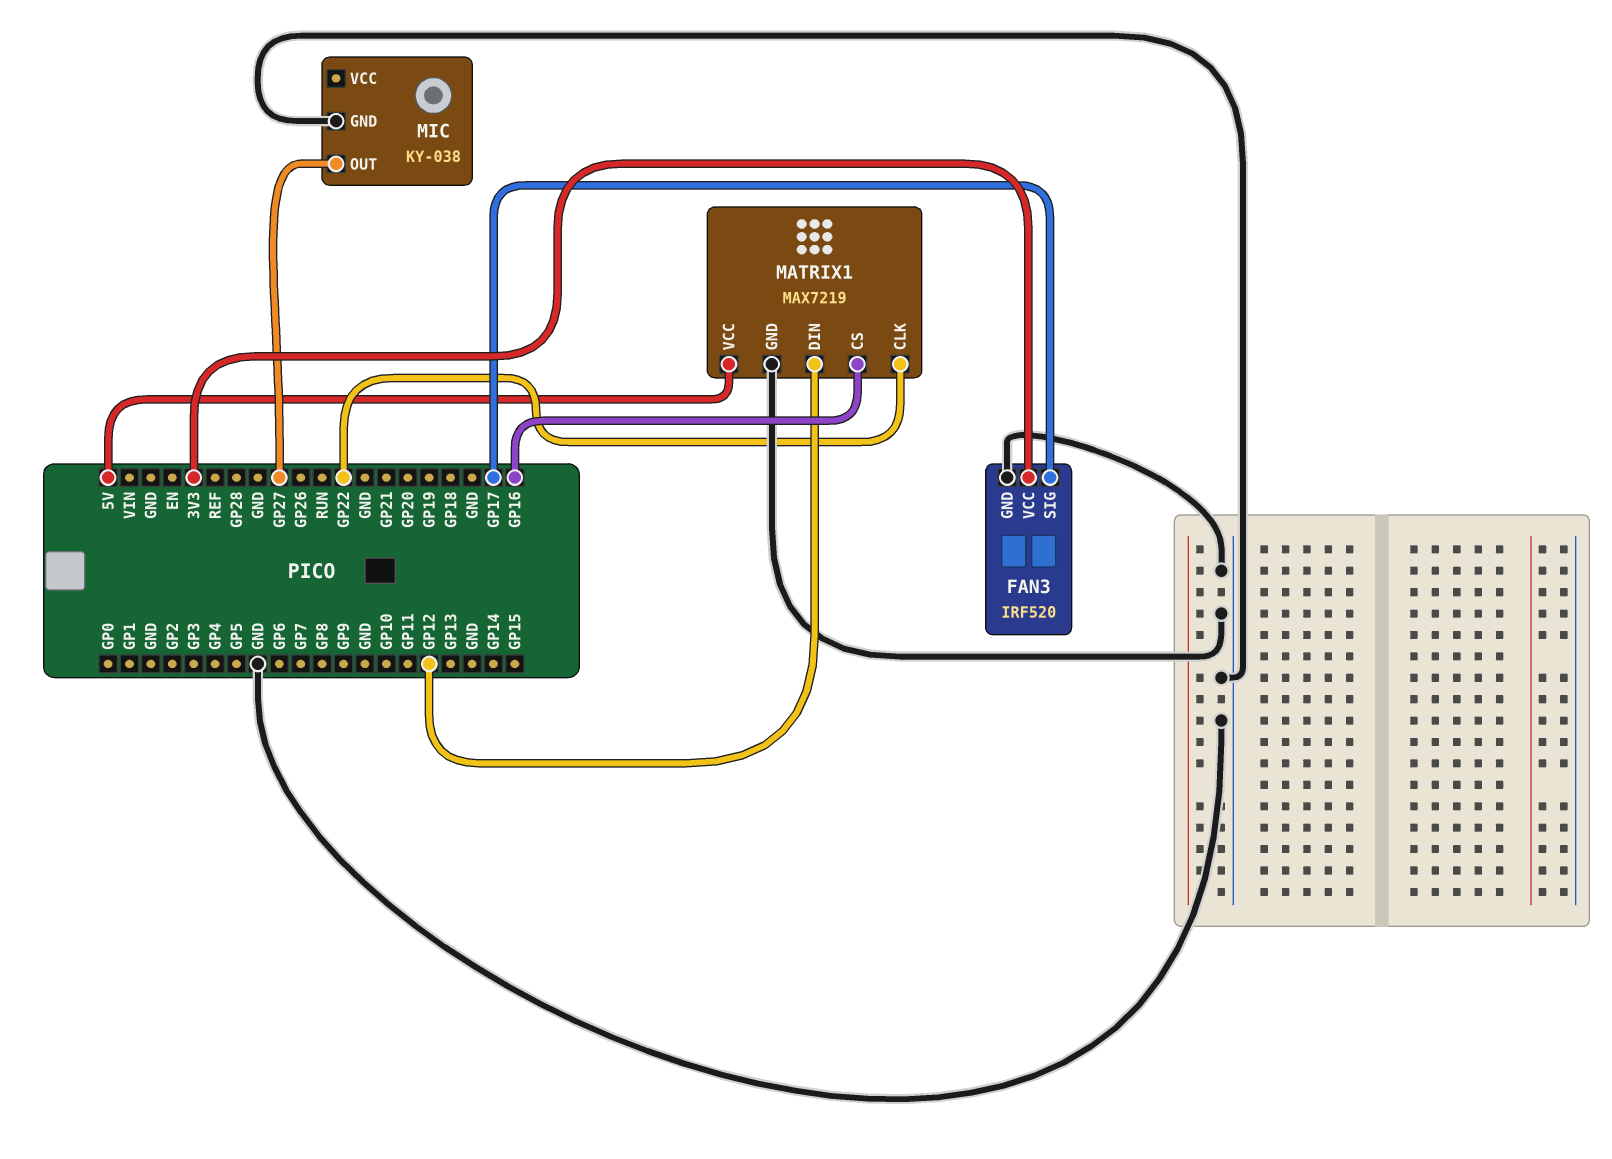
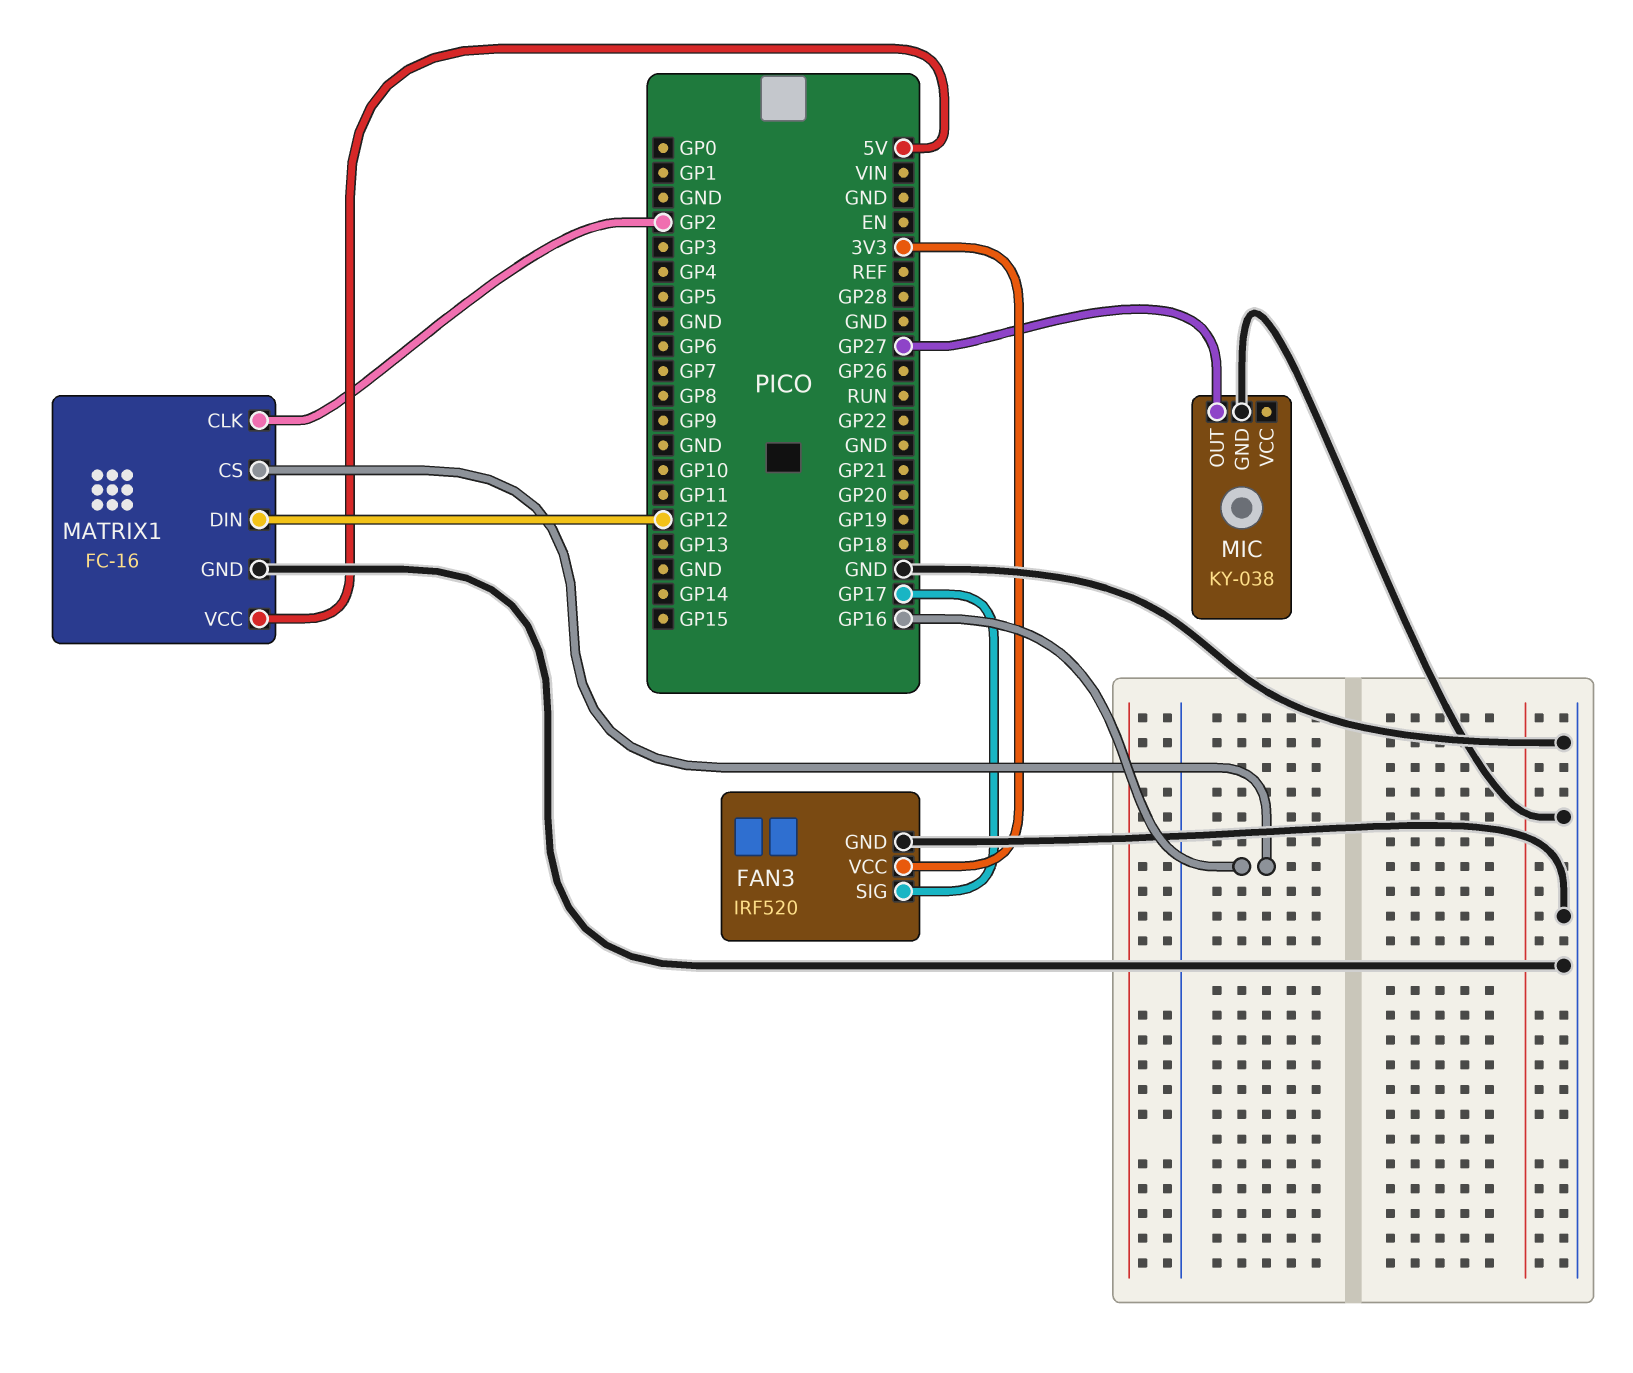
MATRIX1: MAX7219 -> FC-16
MATRIX1 pin CLK: GP22 -> GP2

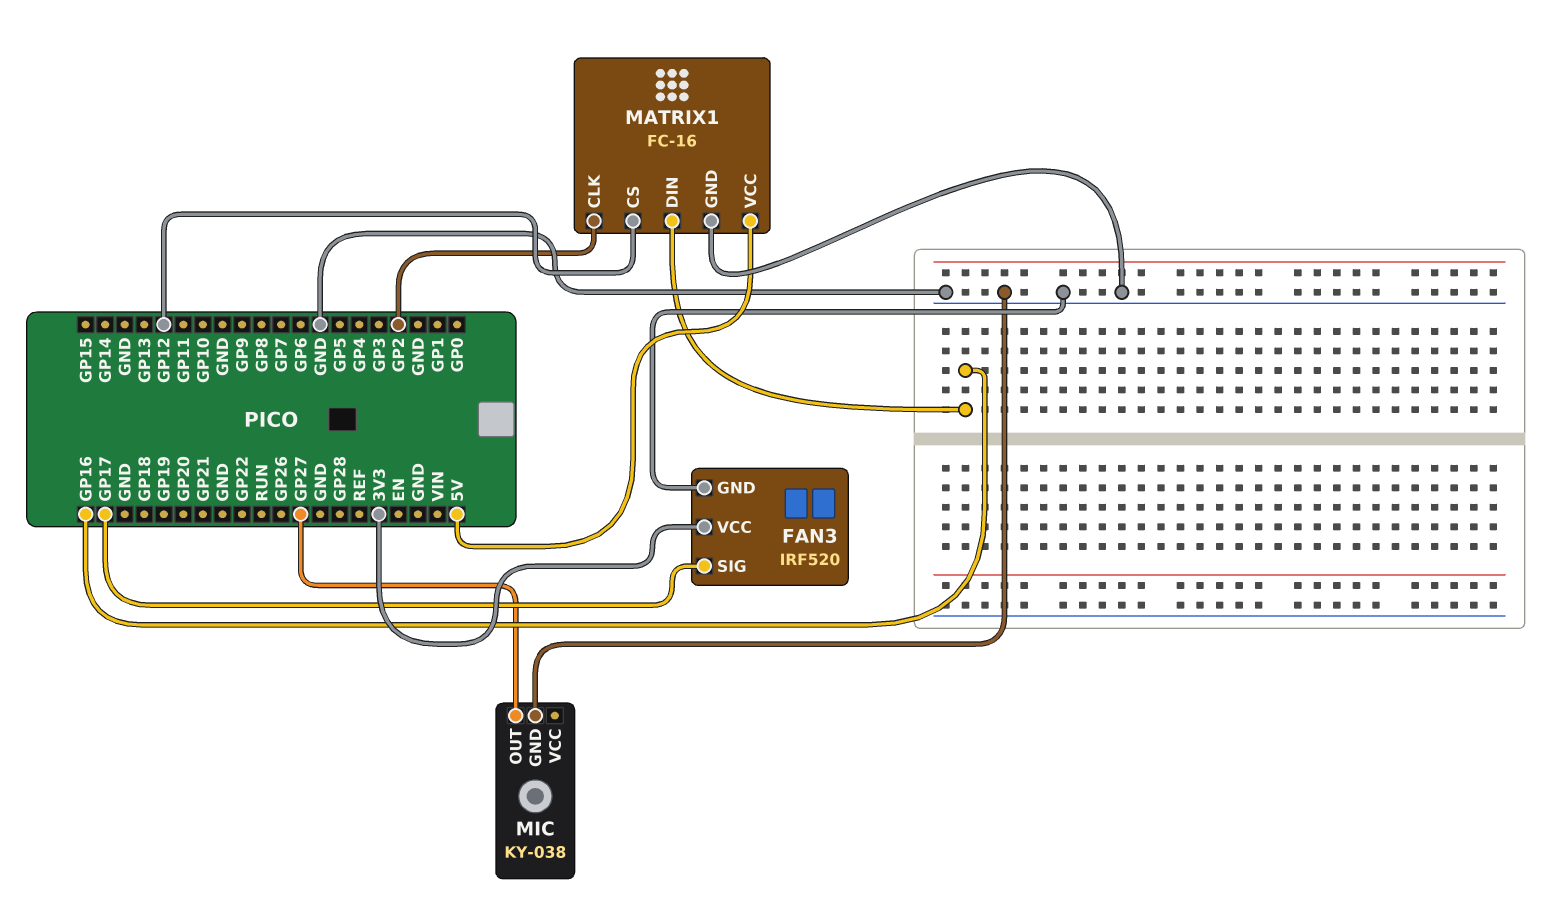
MATRIX1 pin CS: GP16 -> GP12
MATRIX1 pin DIN: GP12 -> GP16

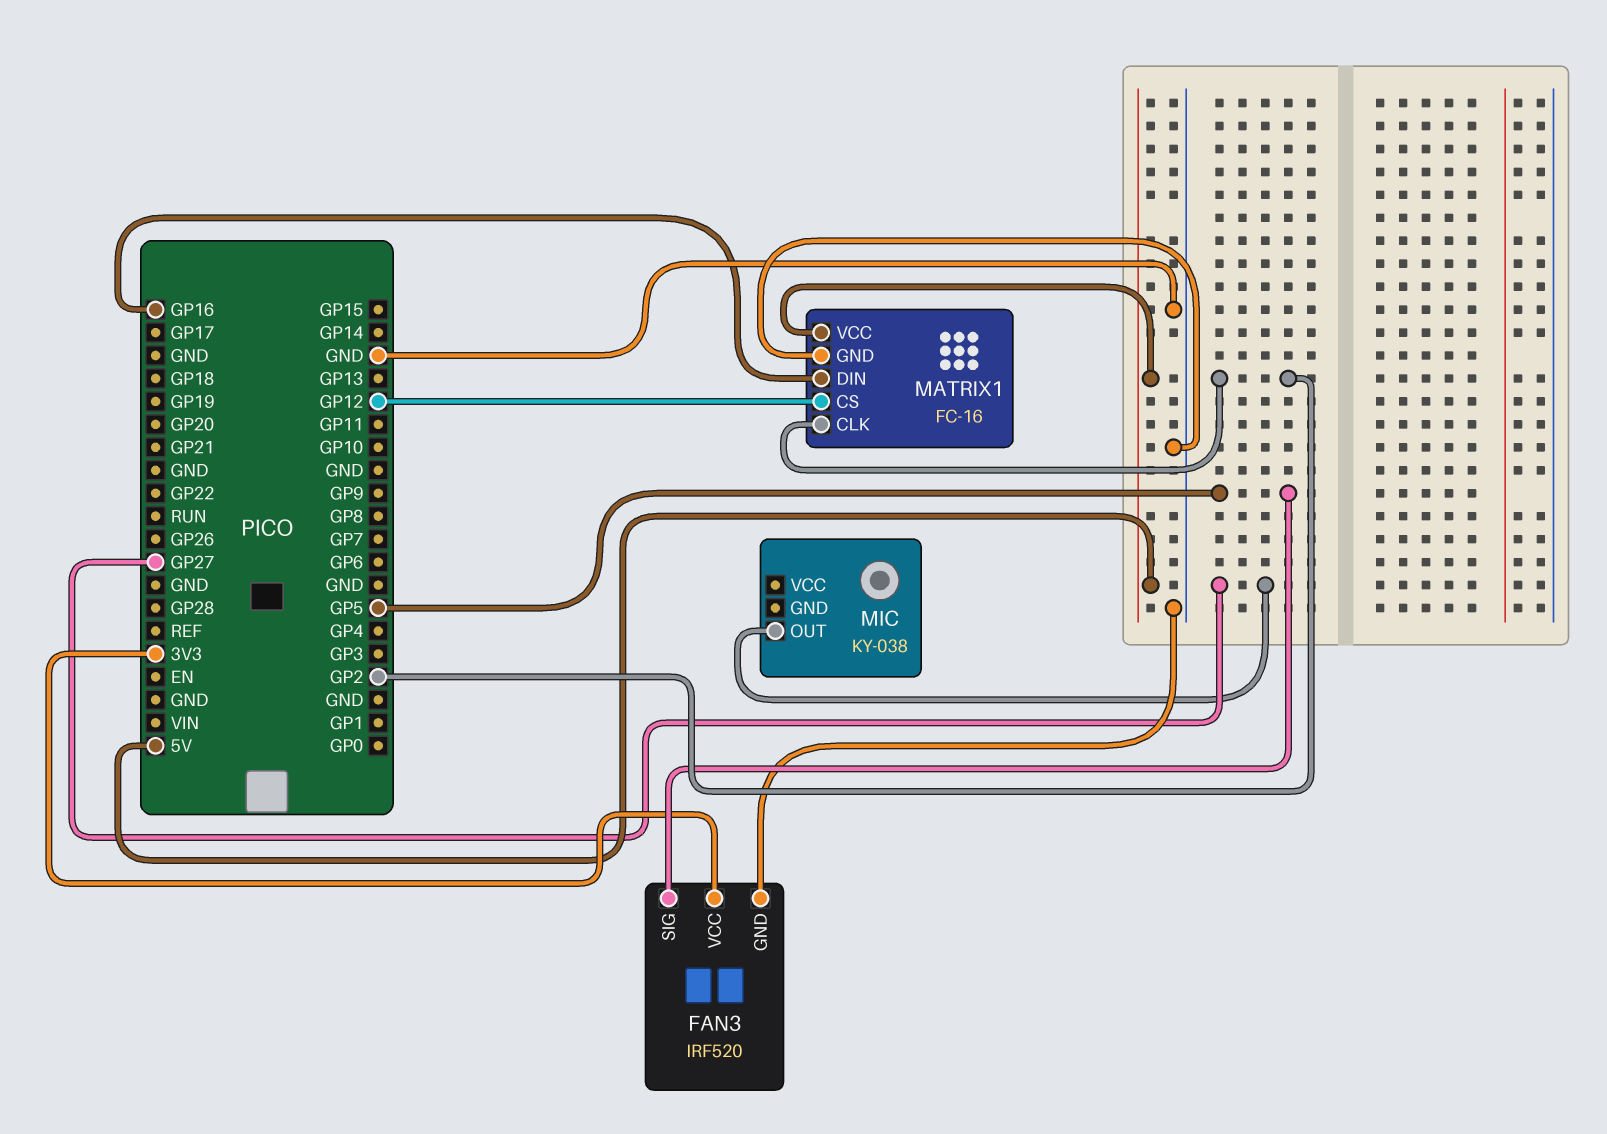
FAN3 pin SIG: GP17 -> GP5
MIC pin GND: GND -> none

